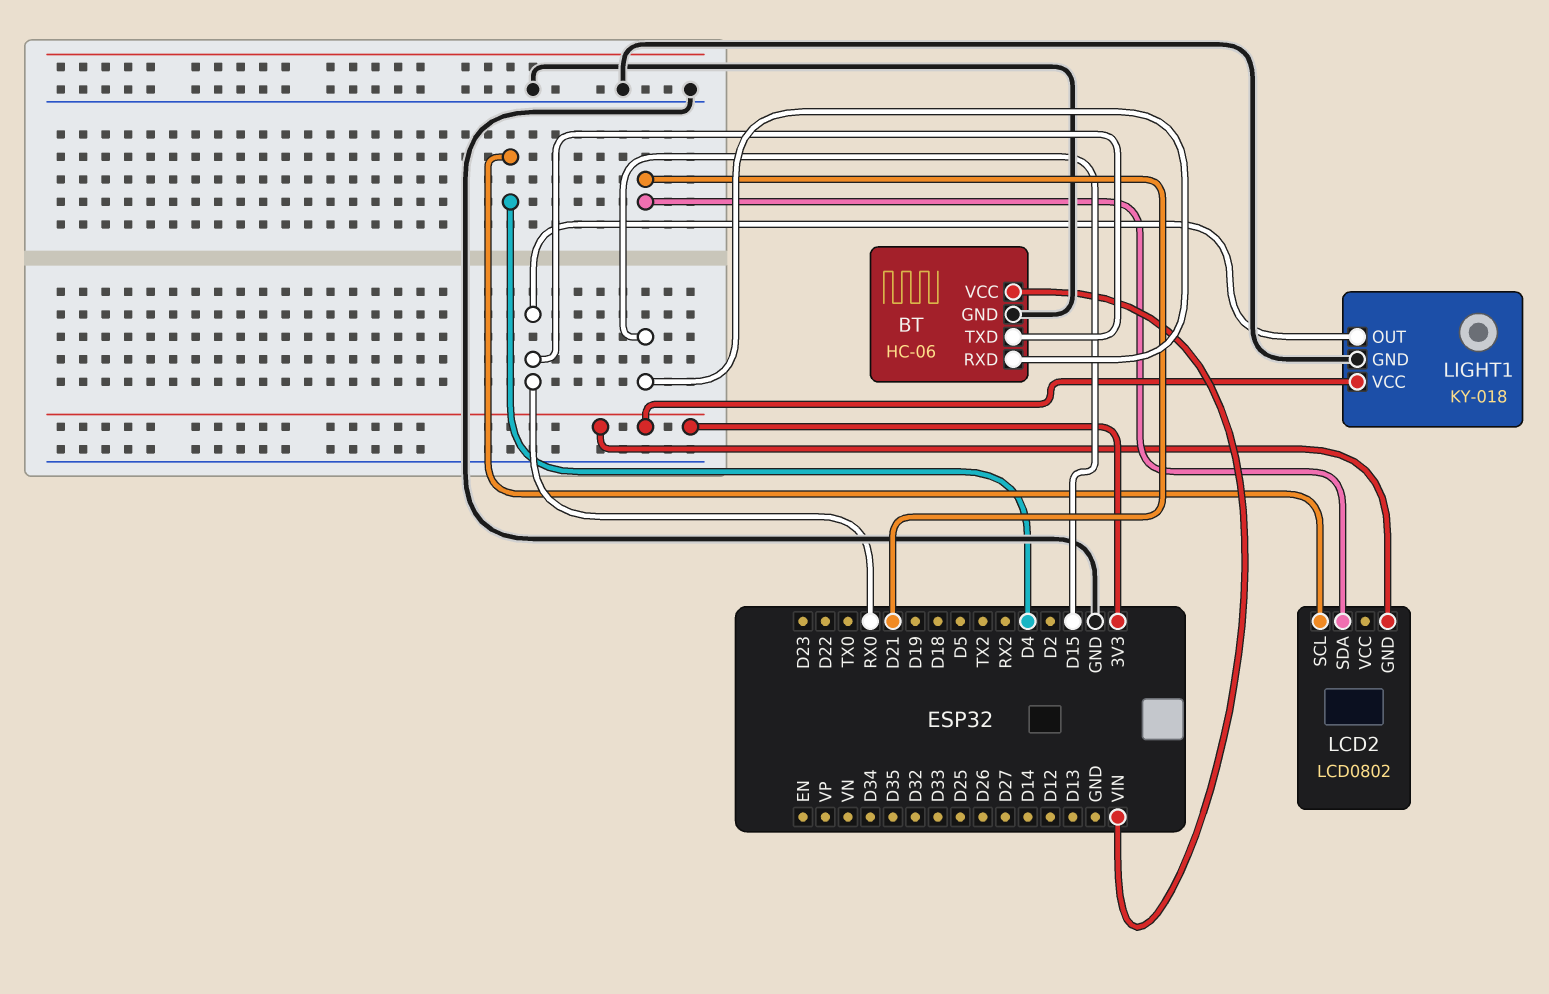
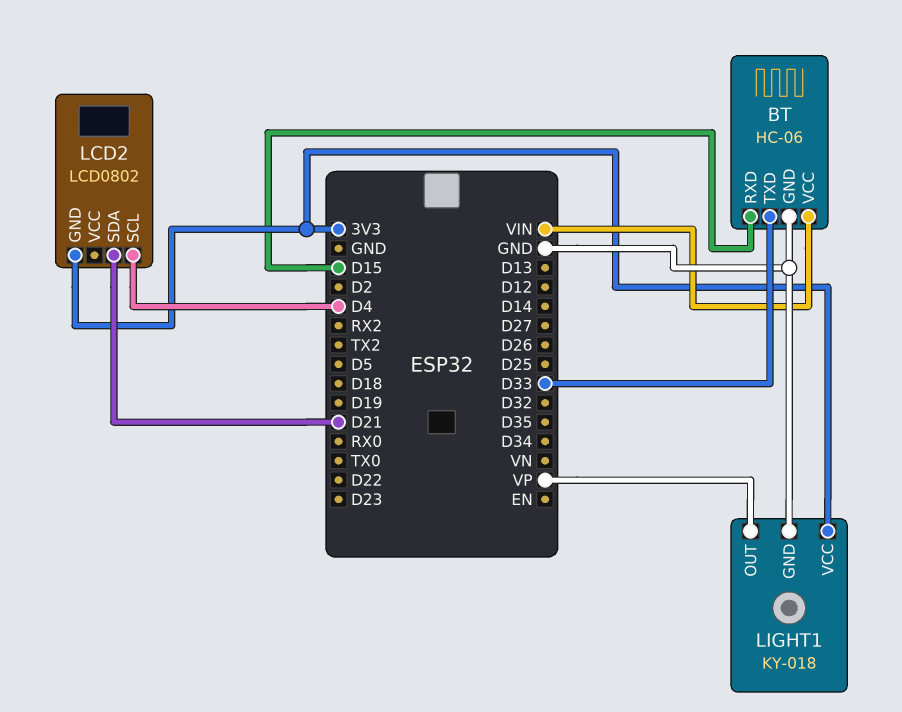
BT pin TXD: RX0 -> D33
LIGHT1 pin OUT: RX0 -> VP

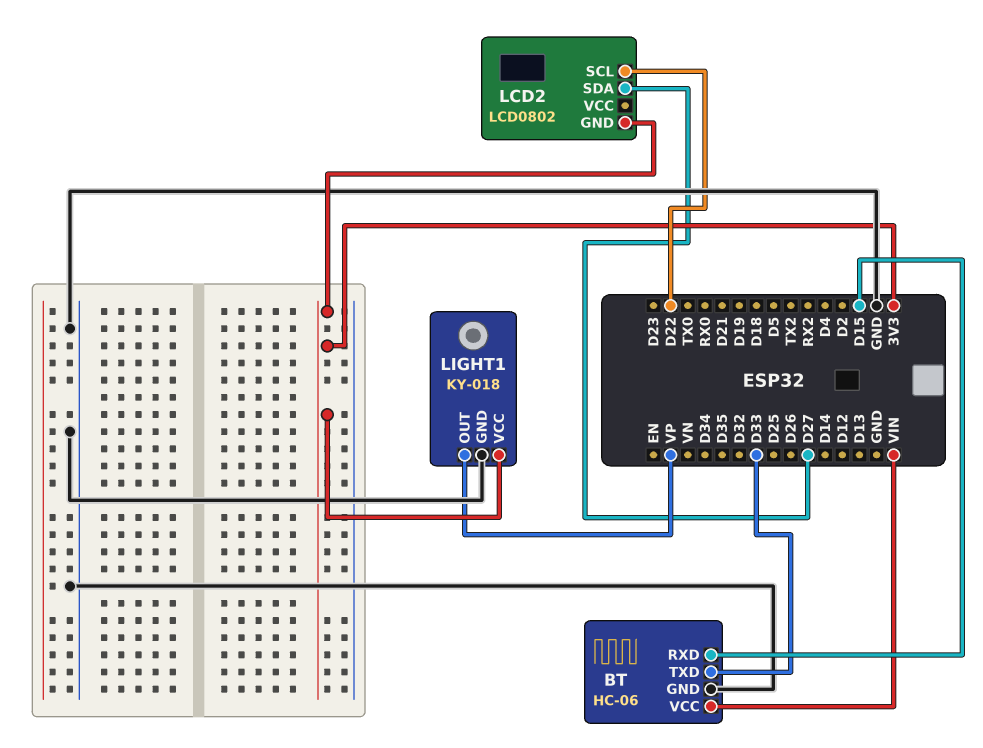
LCD2 pin SCL: D4 -> D22
LCD2 pin SDA: D21 -> D27

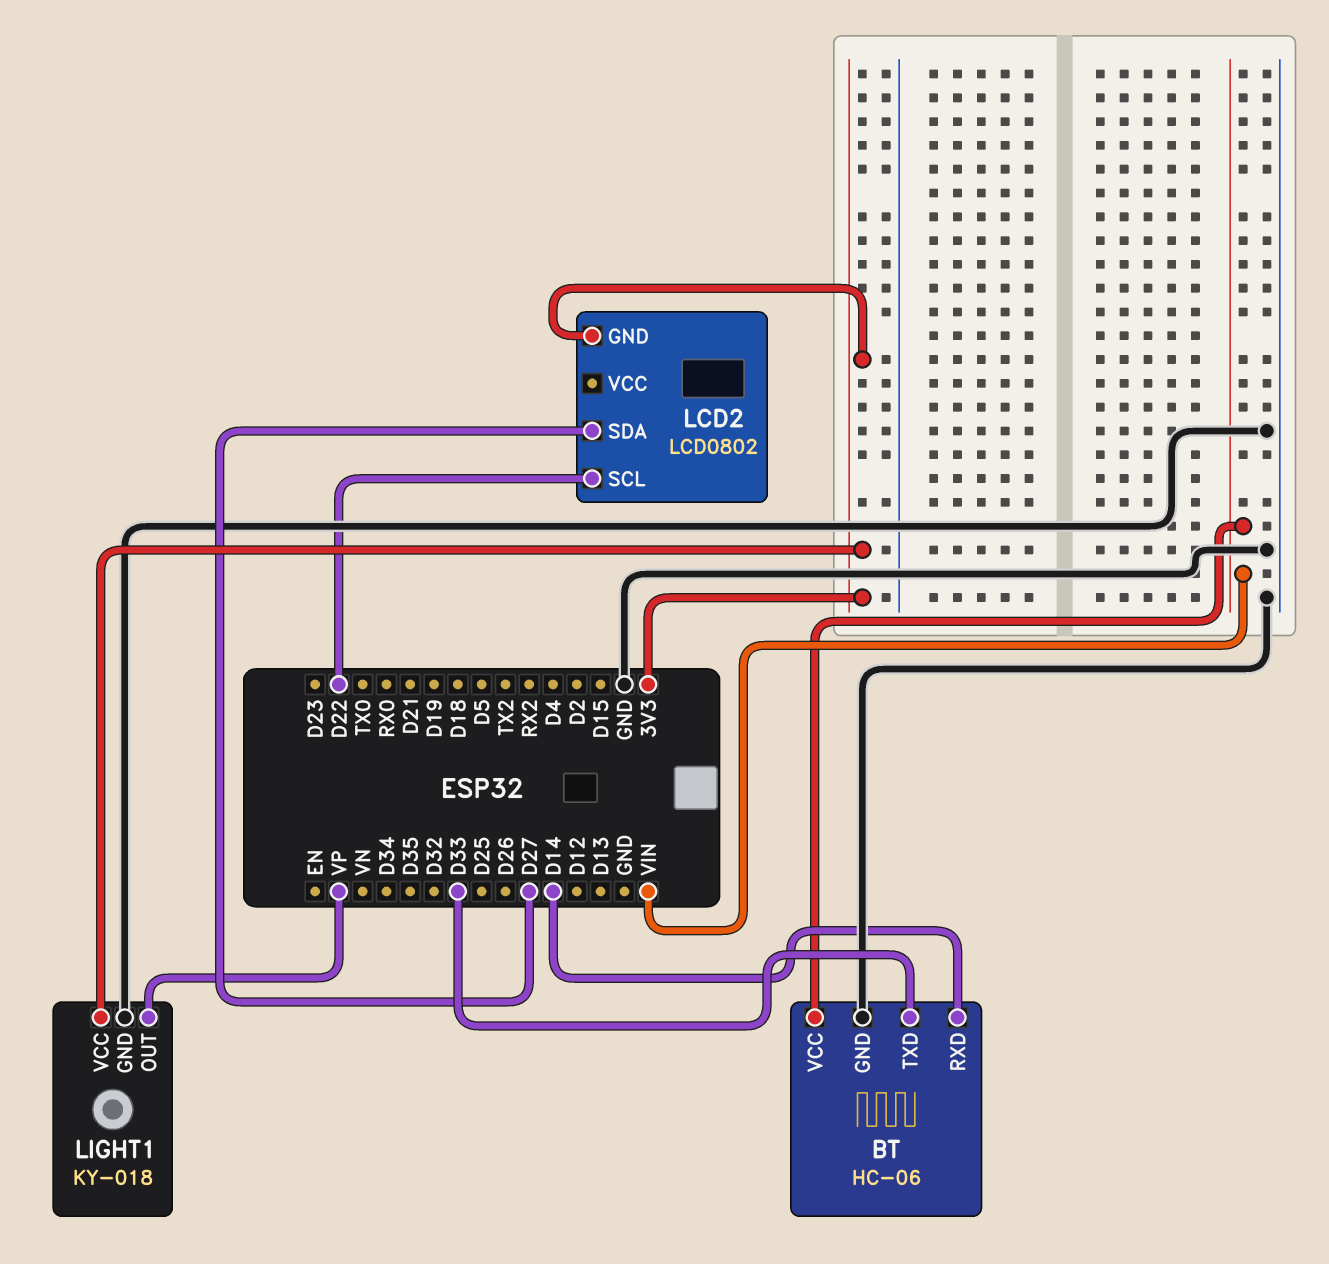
BT pin RXD: D15 -> D14

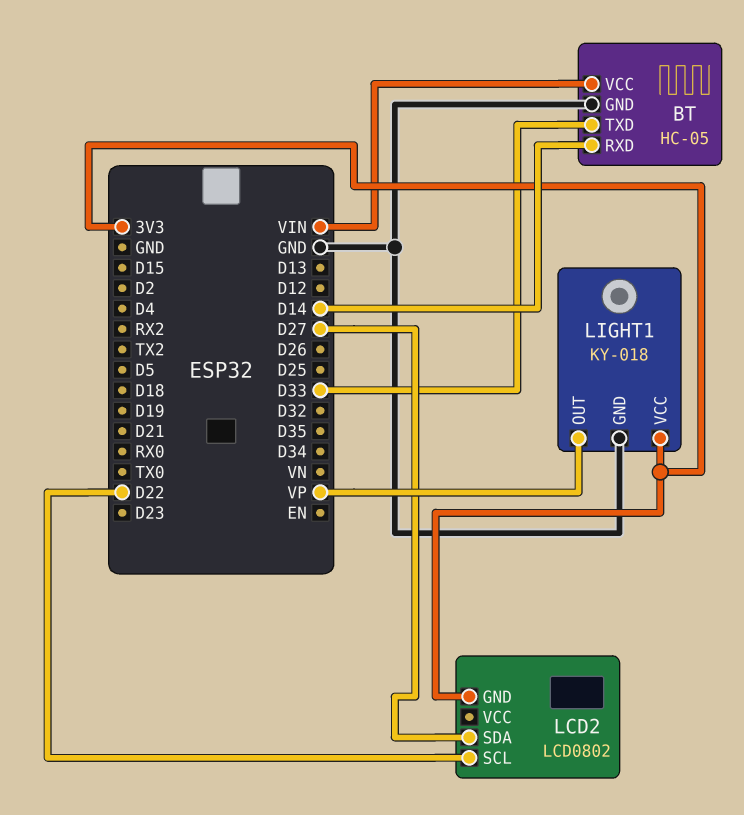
BT: HC-06 -> HC-05

